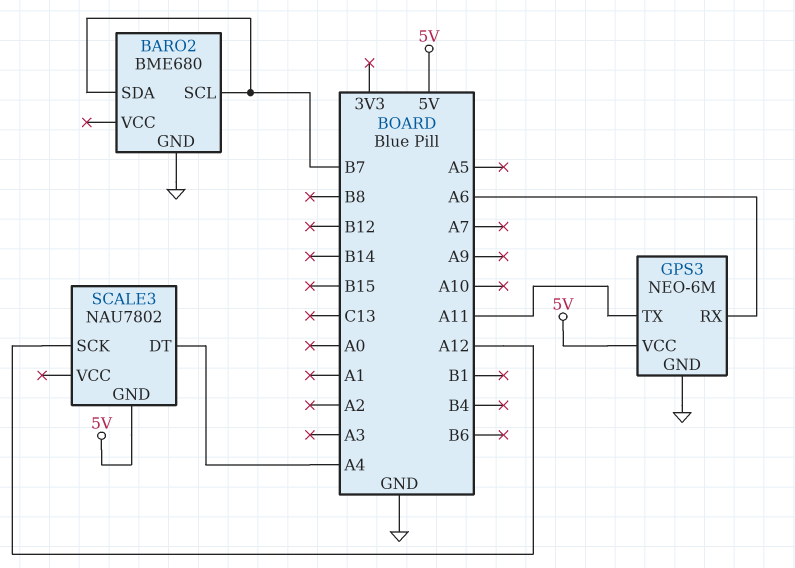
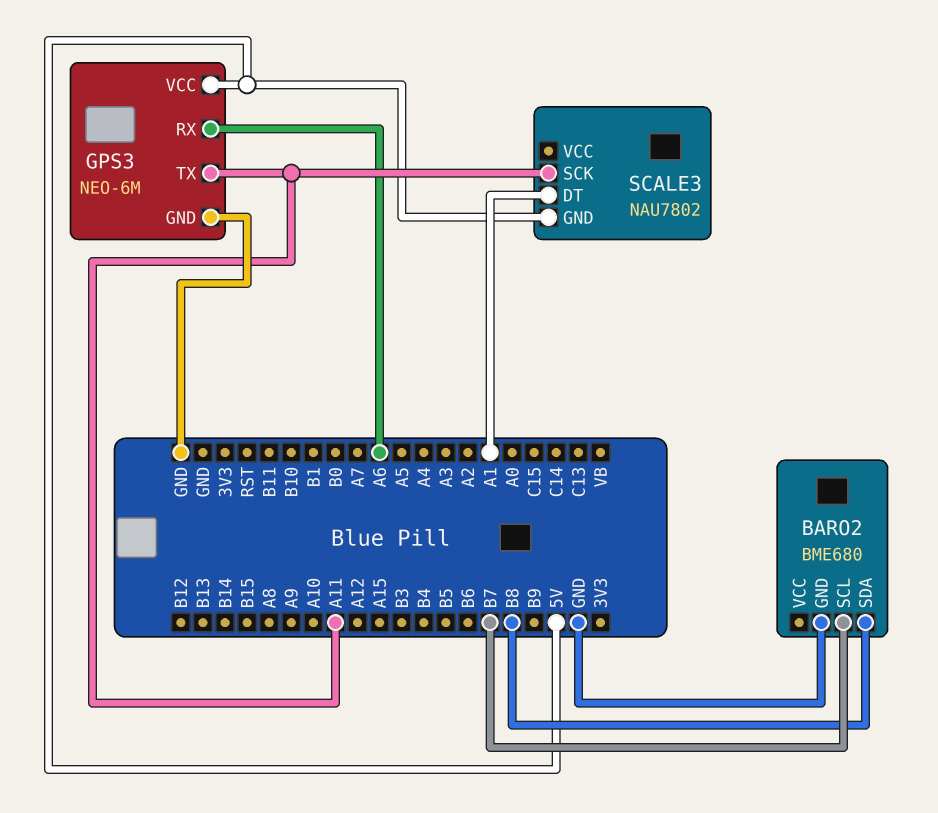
BARO2 pin SDA: B7 -> B8
SCALE3 pin DT: A4 -> A1
SCALE3 pin SCK: A12 -> A11

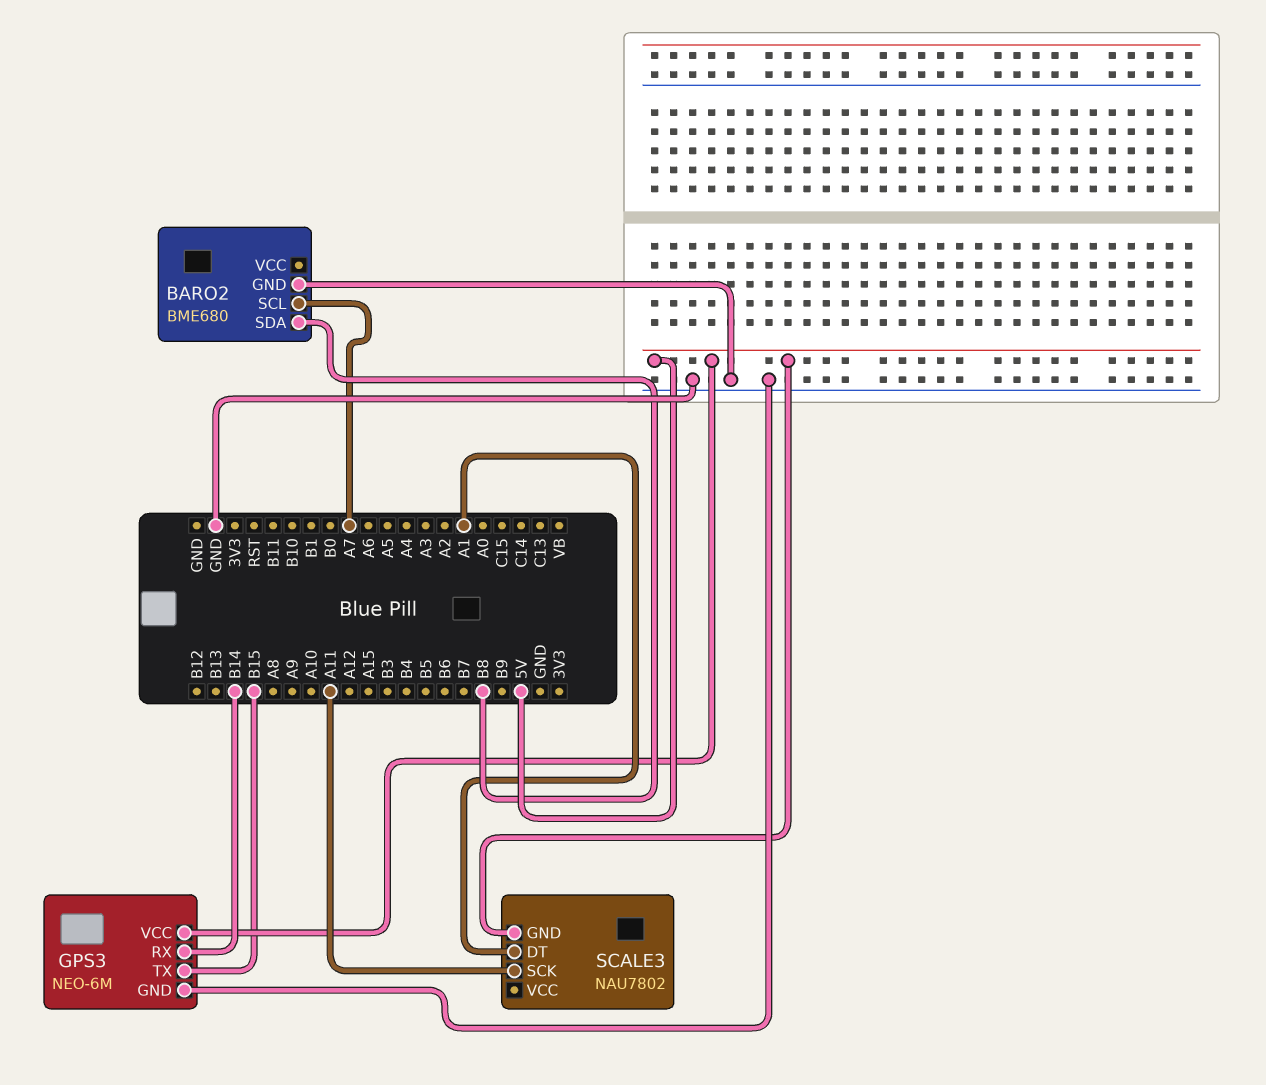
BARO2 pin SCL: B7 -> A7
GPS3 pin RX: A6 -> B14
GPS3 pin TX: A11 -> B15

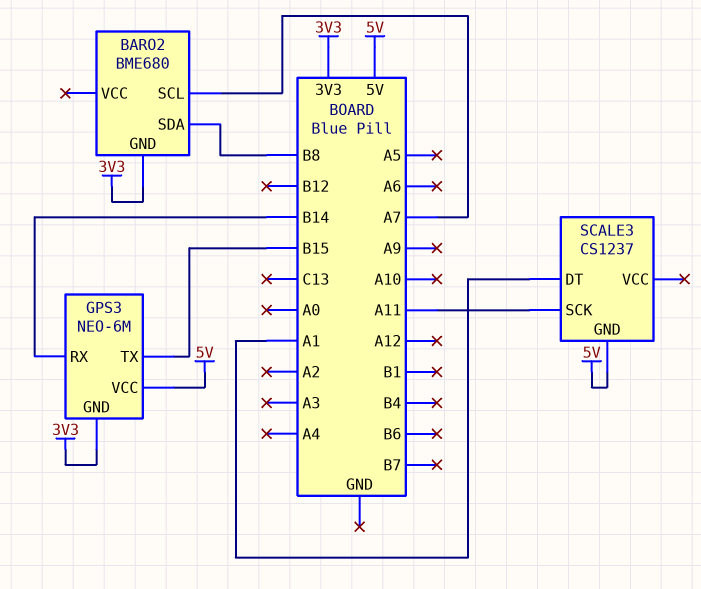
BARO2 pin GND: GND -> 3V3
GPS3 pin GND: GND -> 3V3
SCALE3: NAU7802 -> CS1237

